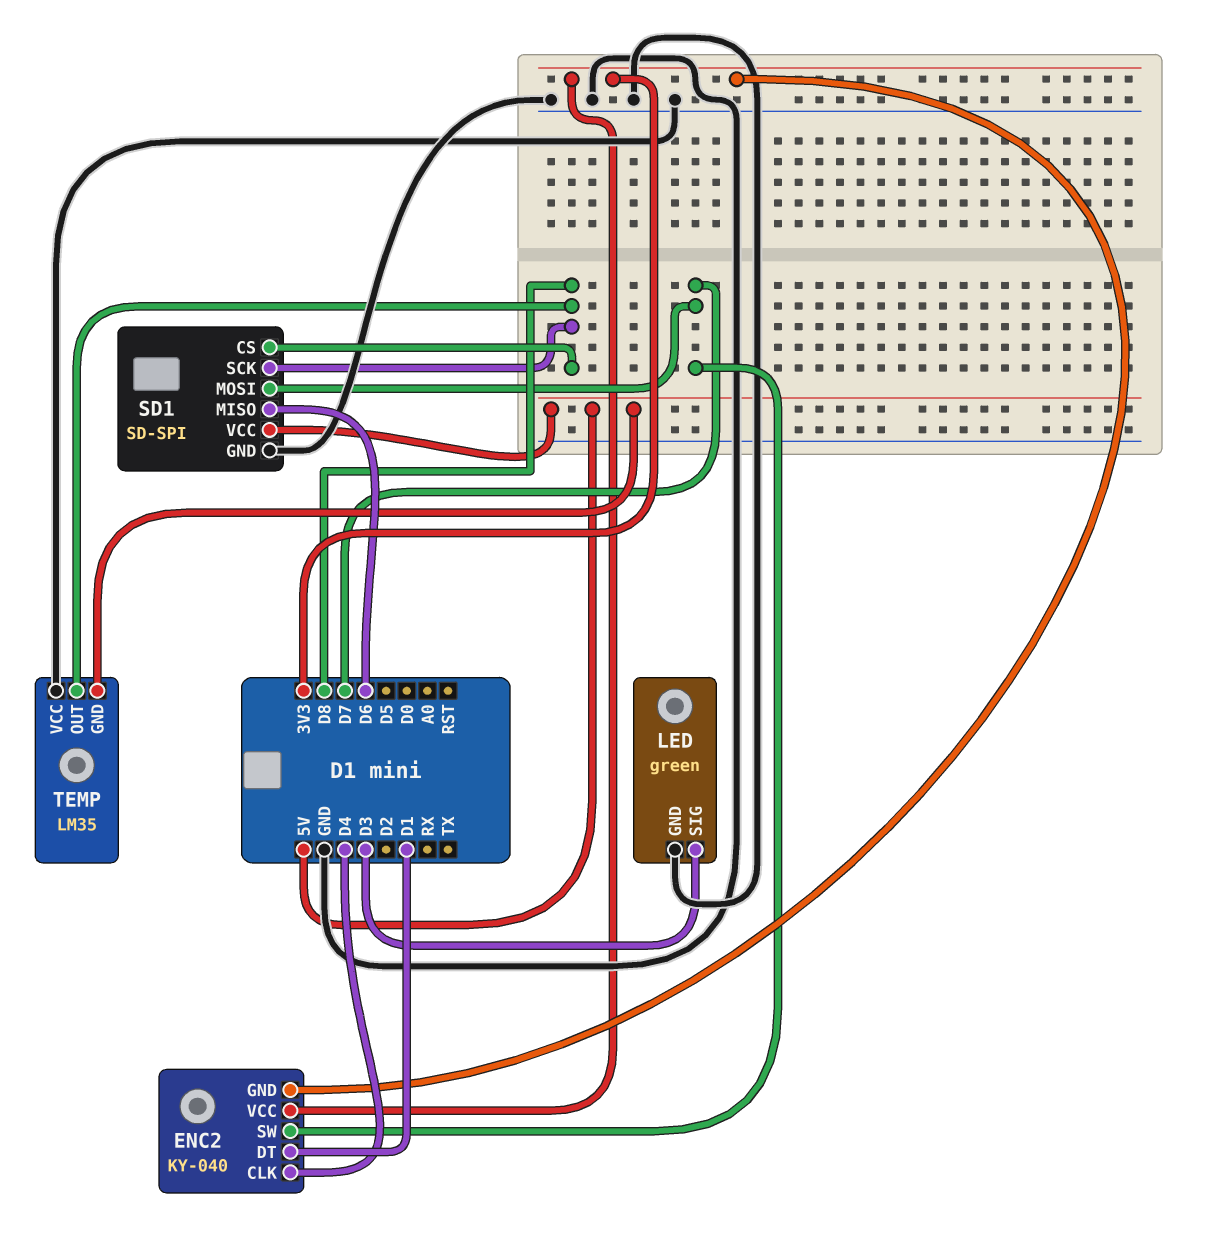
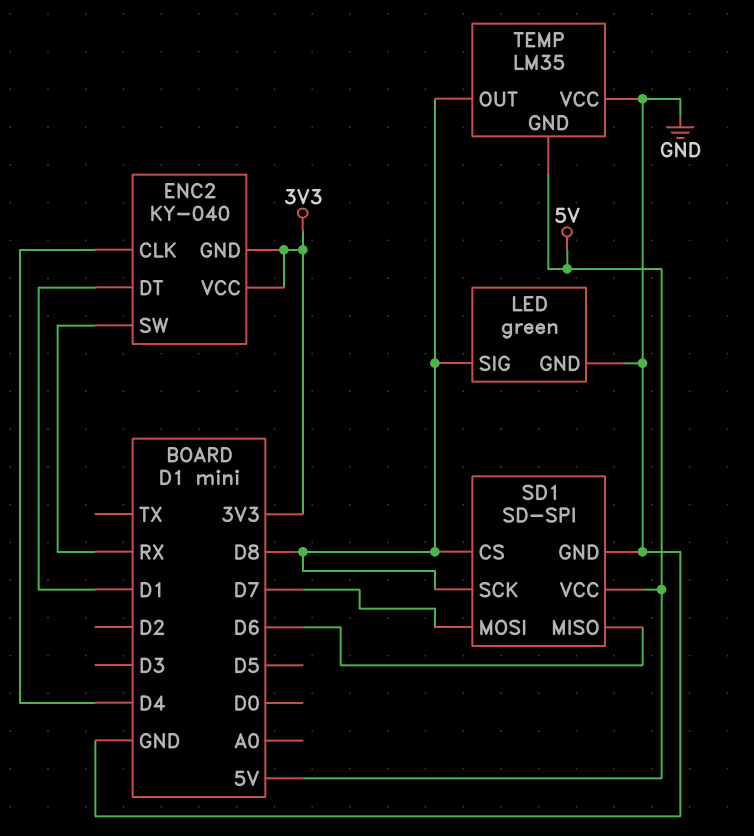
ENC2 pin SW: D7 -> RX
LED pin SIG: D3 -> D8

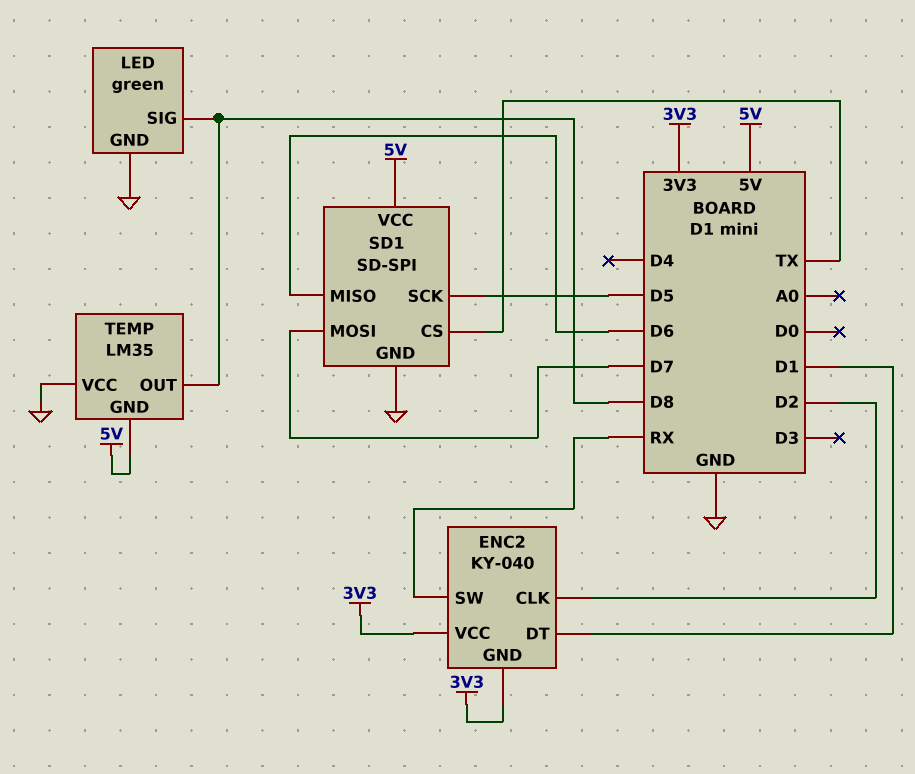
ENC2 pin CLK: D4 -> D2
SD1 pin CS: D8 -> TX
SD1 pin SCK: D8 -> D5

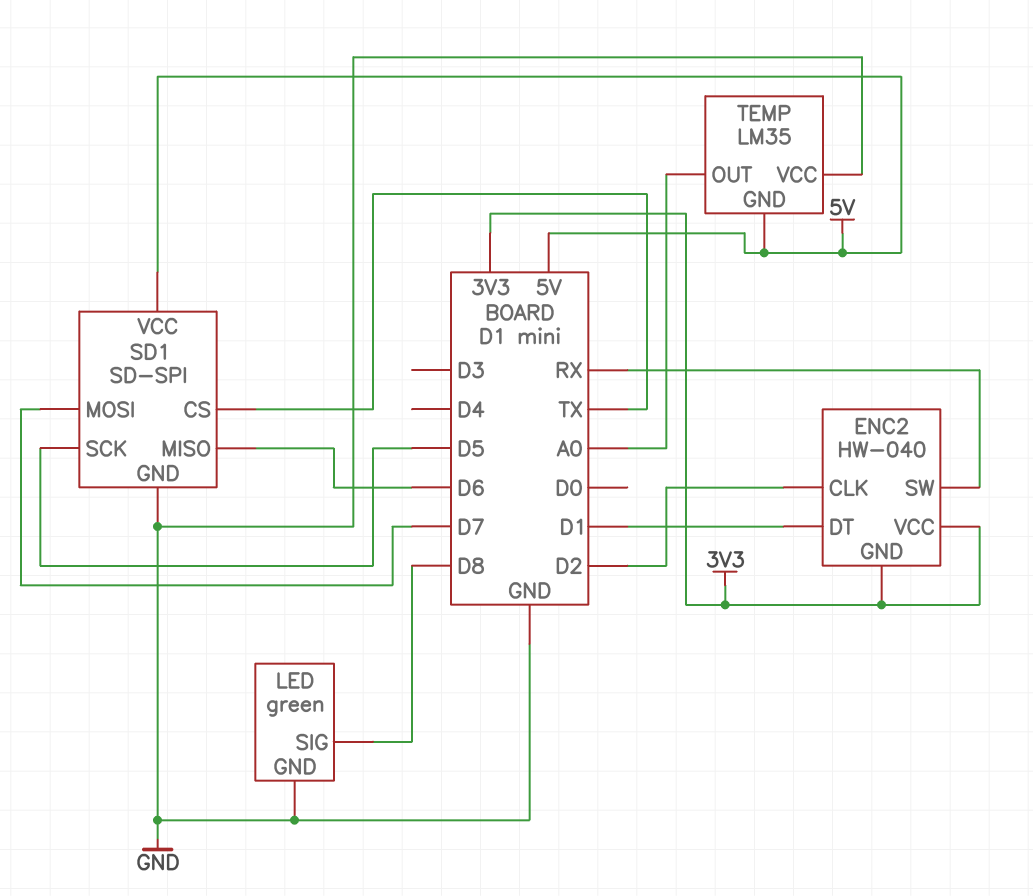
ENC2: KY-040 -> HW-040
TEMP pin OUT: D8 -> A0

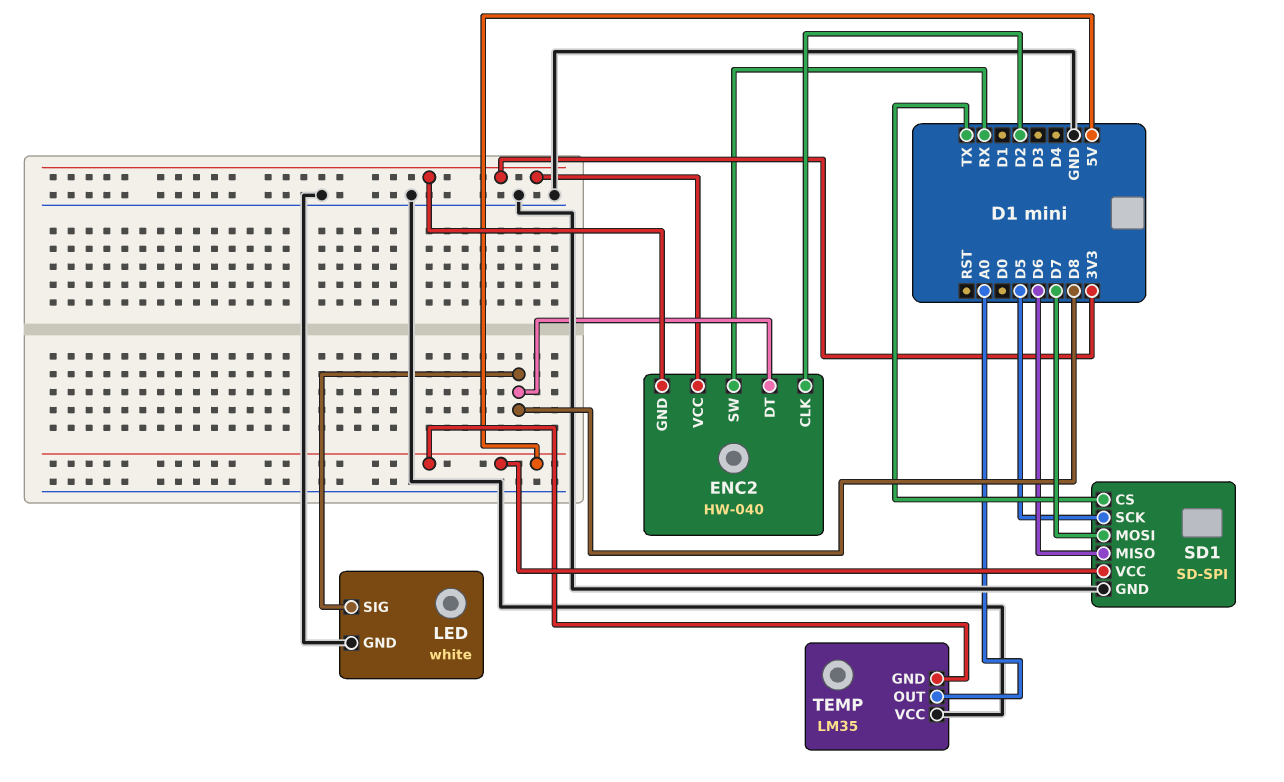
ENC2 pin DT: D1 -> D8
LED: green -> white

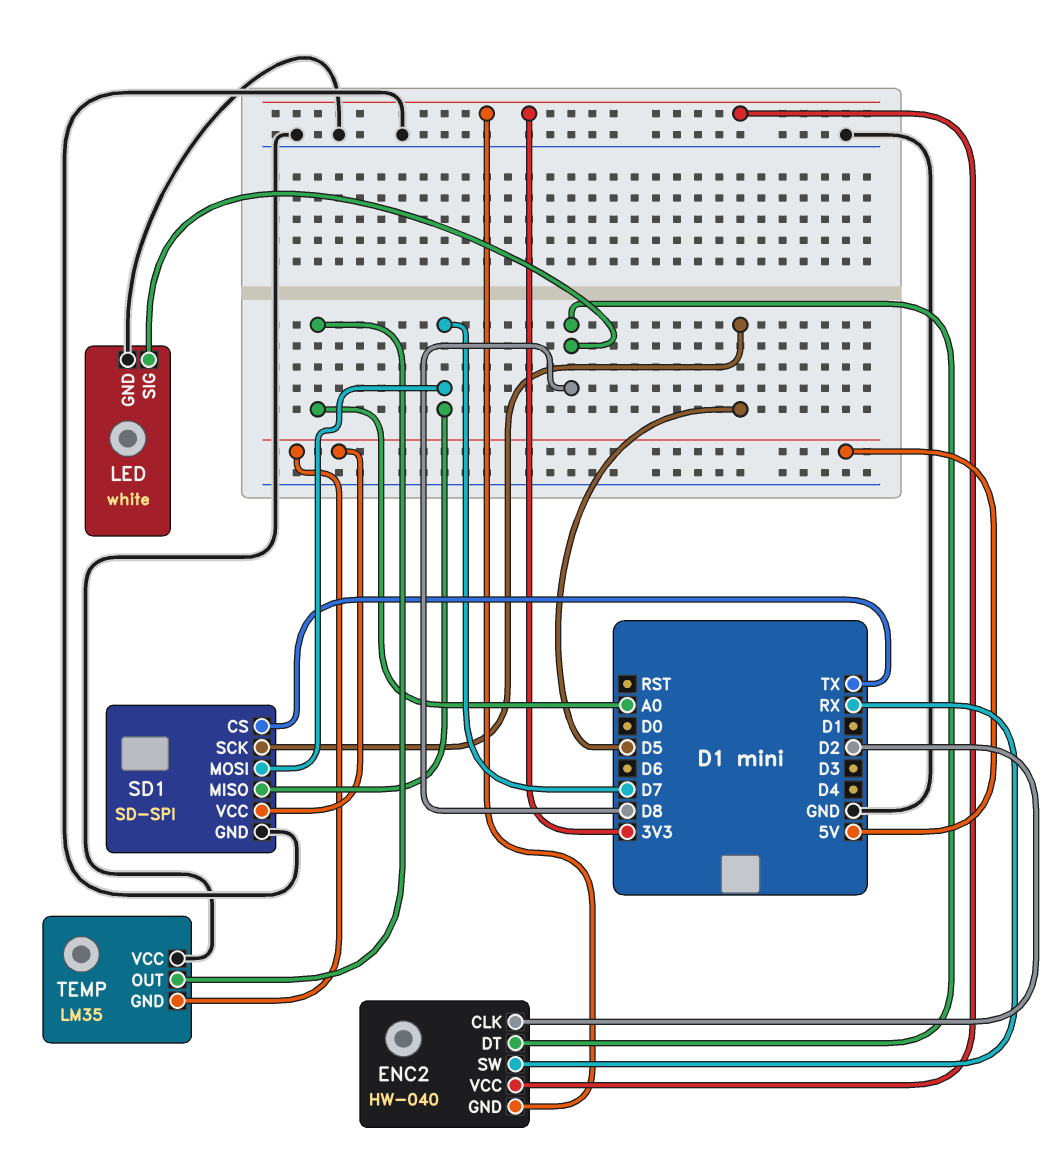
SD1 pin MISO: D6 -> D7

